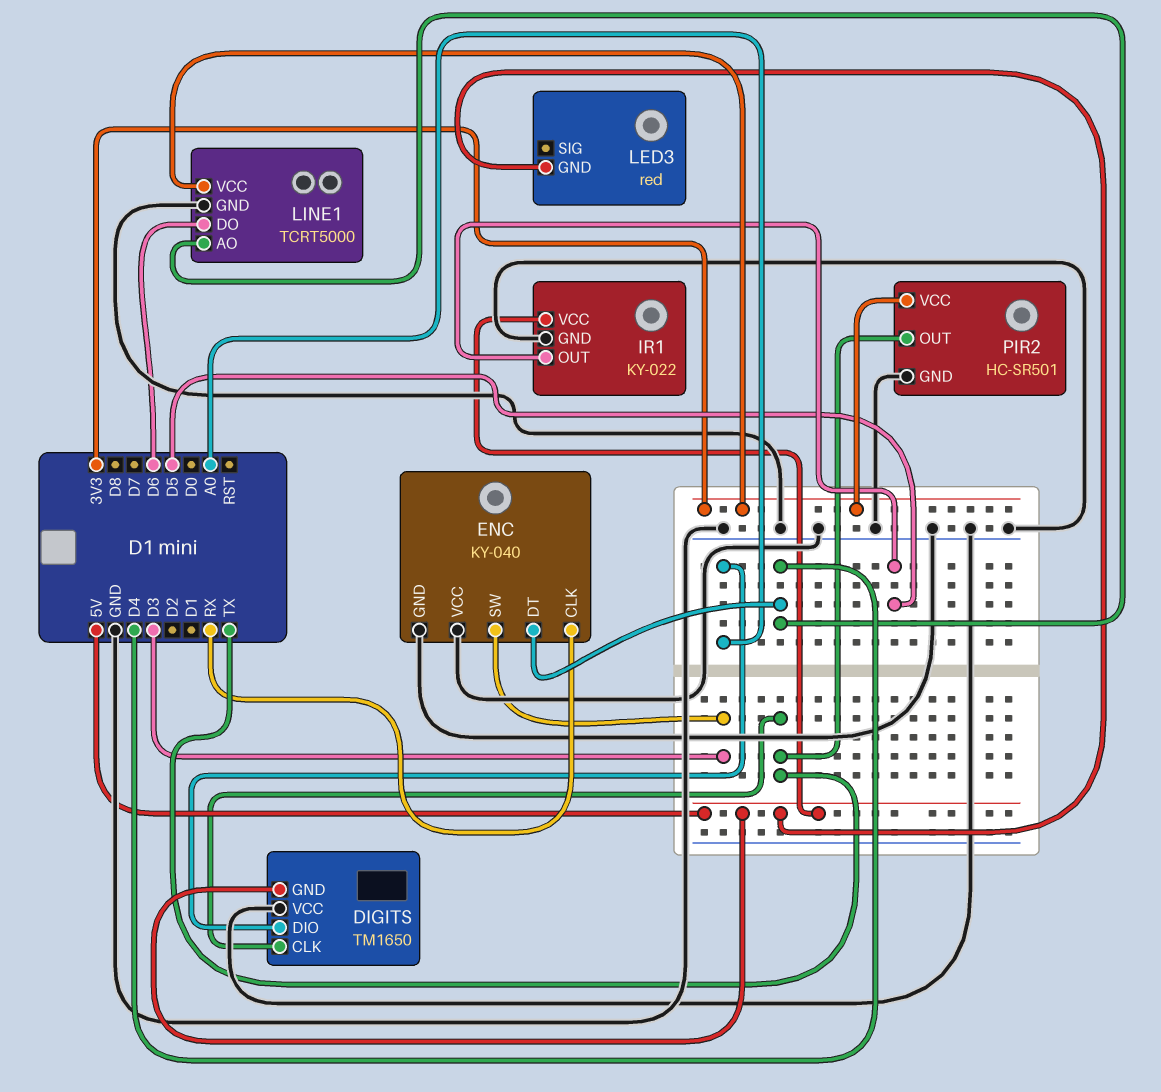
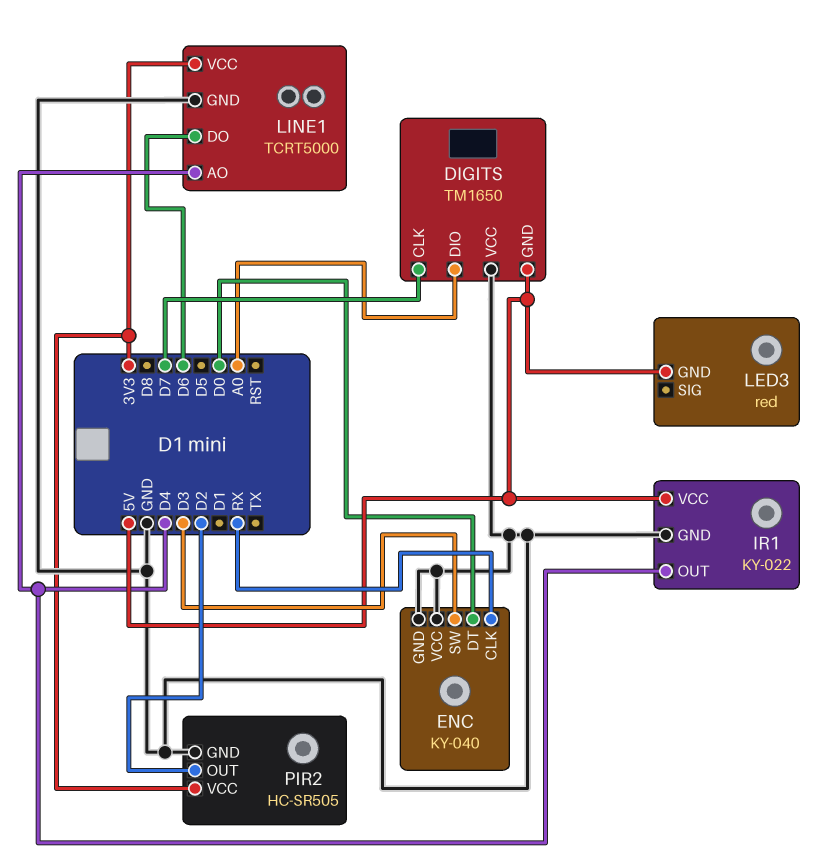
DIGITS pin CLK: TX -> D7
ENC pin DT: D4 -> D0
IR1 pin OUT: D5 -> D4
PIR2: HC-SR501 -> HC-SR505
PIR2 pin OUT: TX -> D2

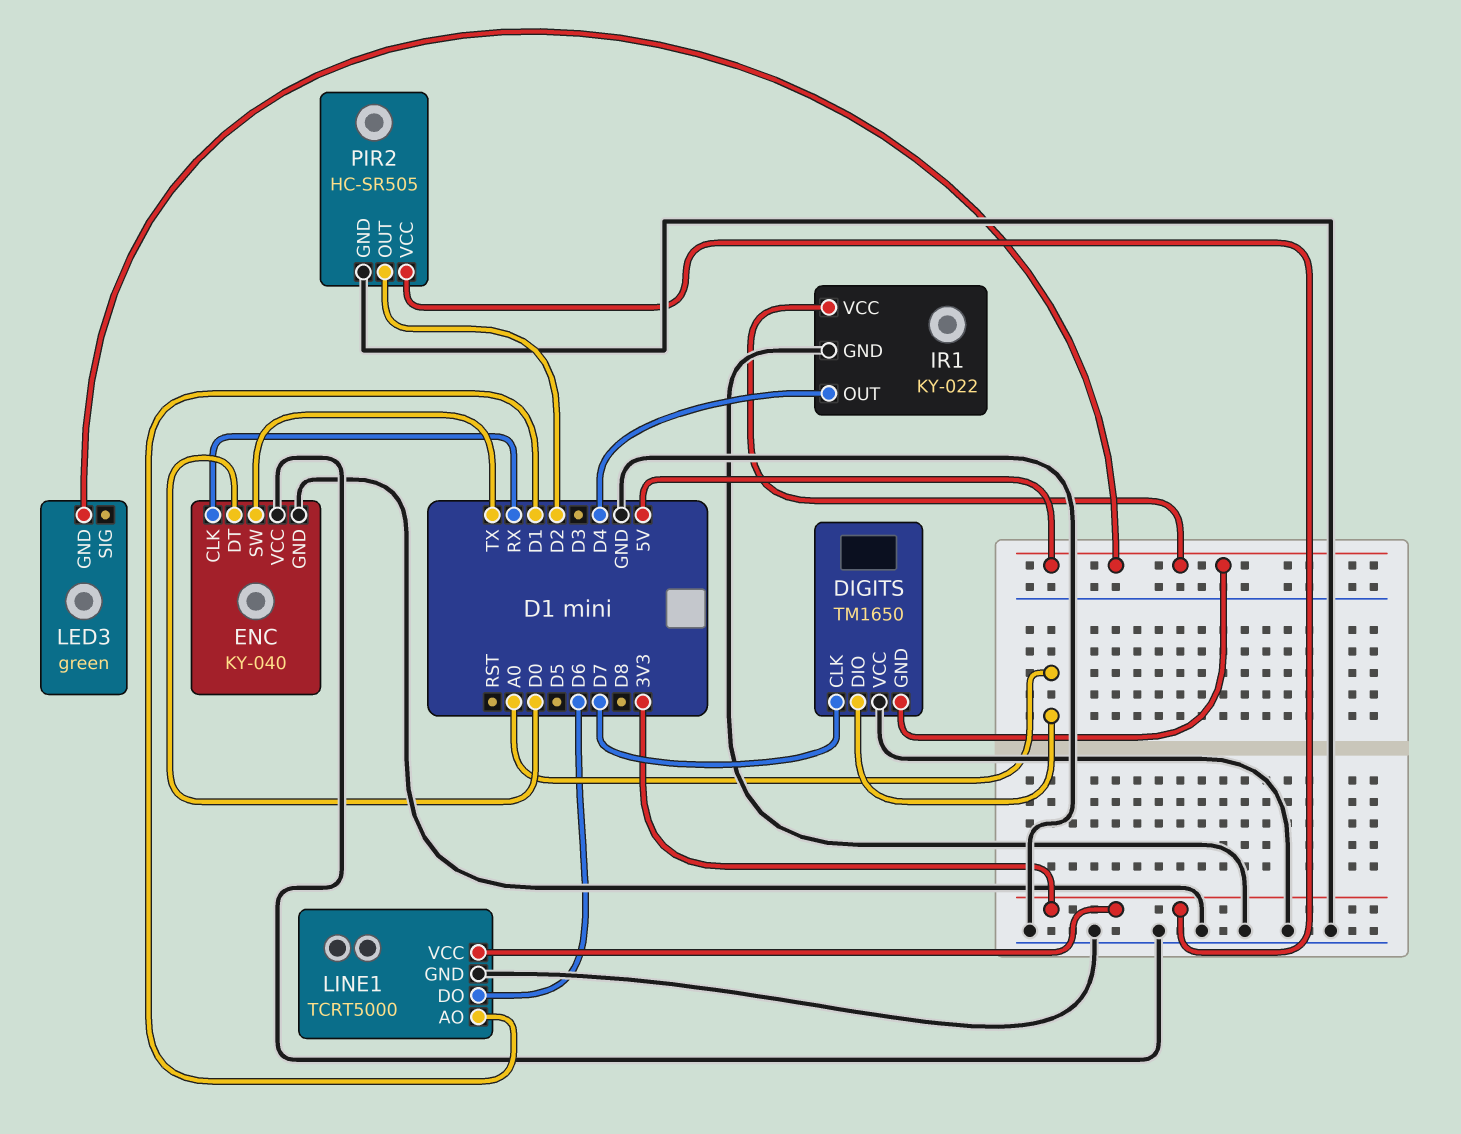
ENC pin SW: D3 -> TX
LED3: red -> green
LINE1 pin AO: D4 -> D1

